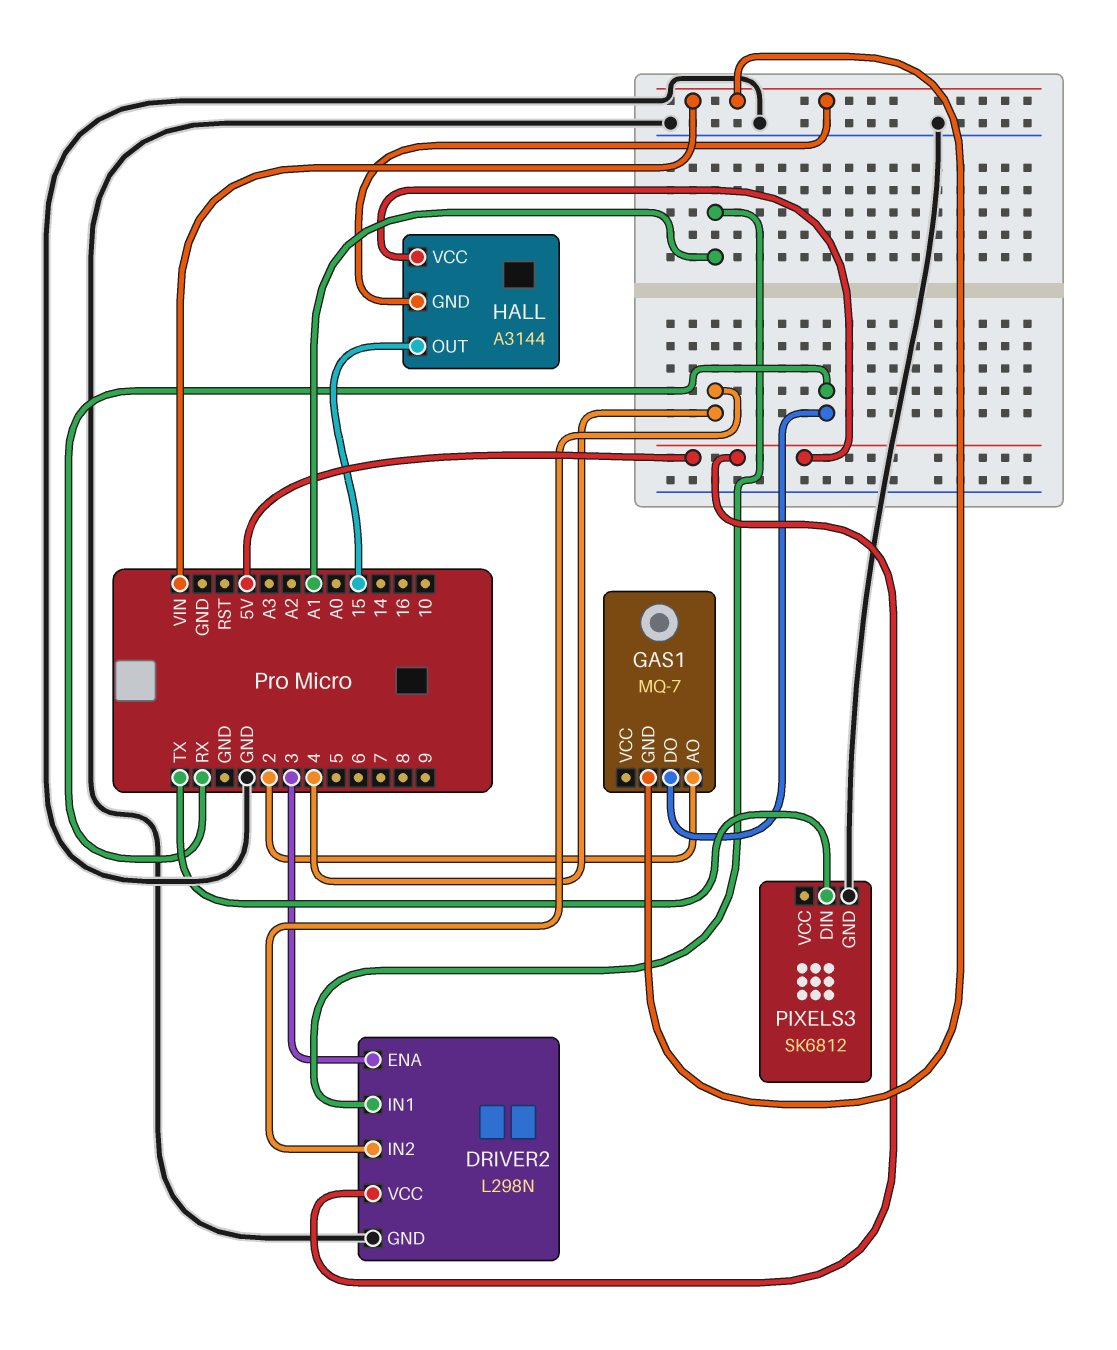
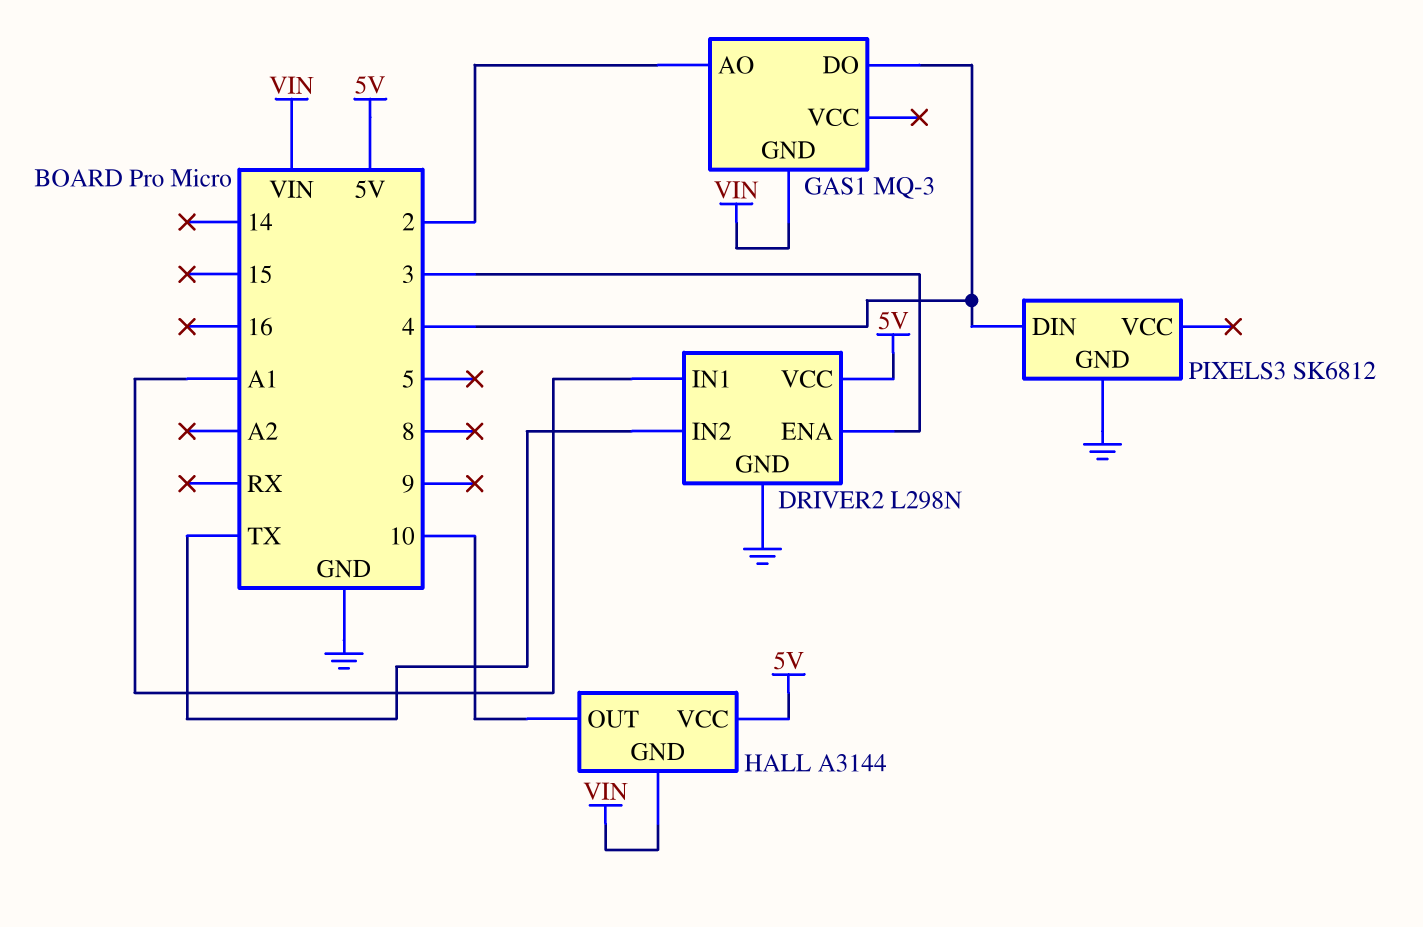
DRIVER2 pin IN2: 4 -> TX
GAS1: MQ-7 -> MQ-3
GAS1 pin DO: RX -> 4
HALL pin OUT: 15 -> 10
PIXELS3 pin DIN: TX -> 4

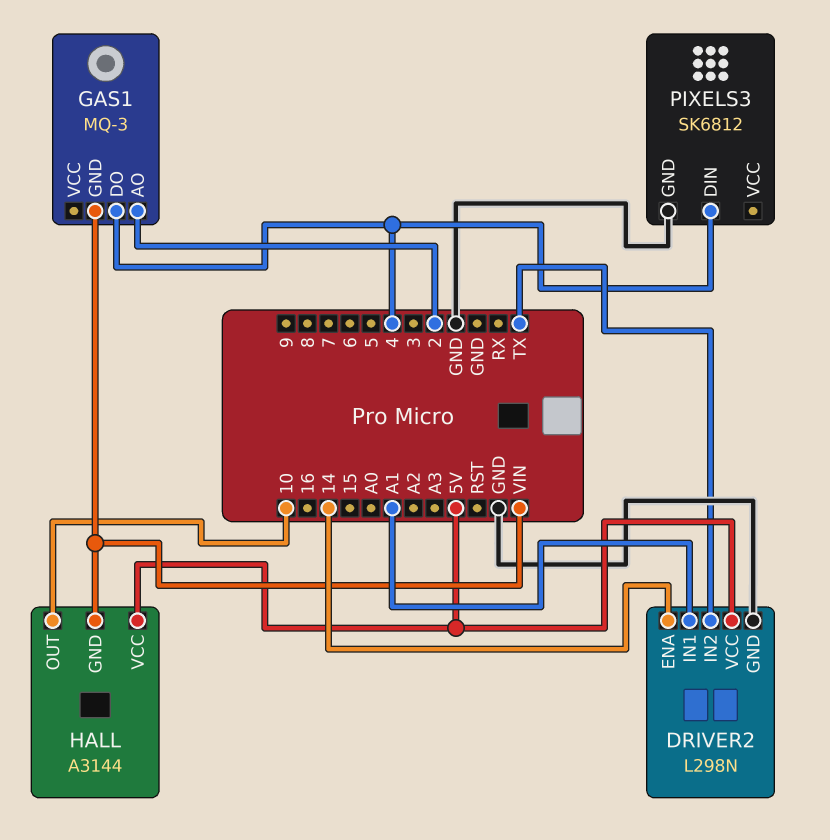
DRIVER2 pin ENA: 3 -> 14

